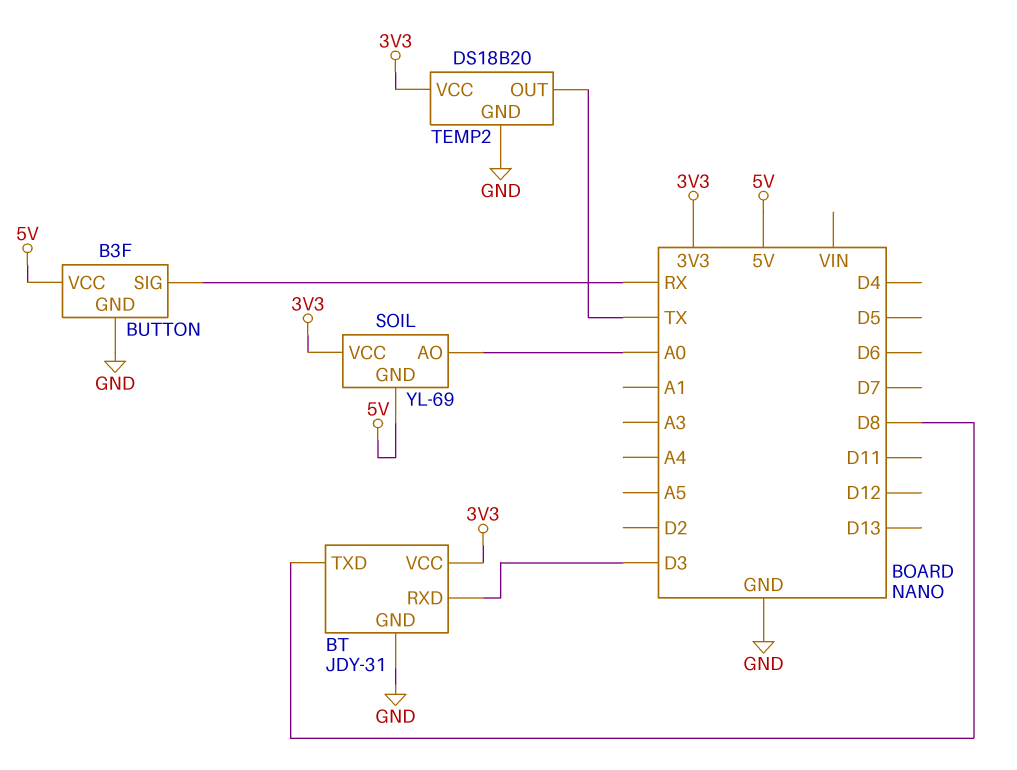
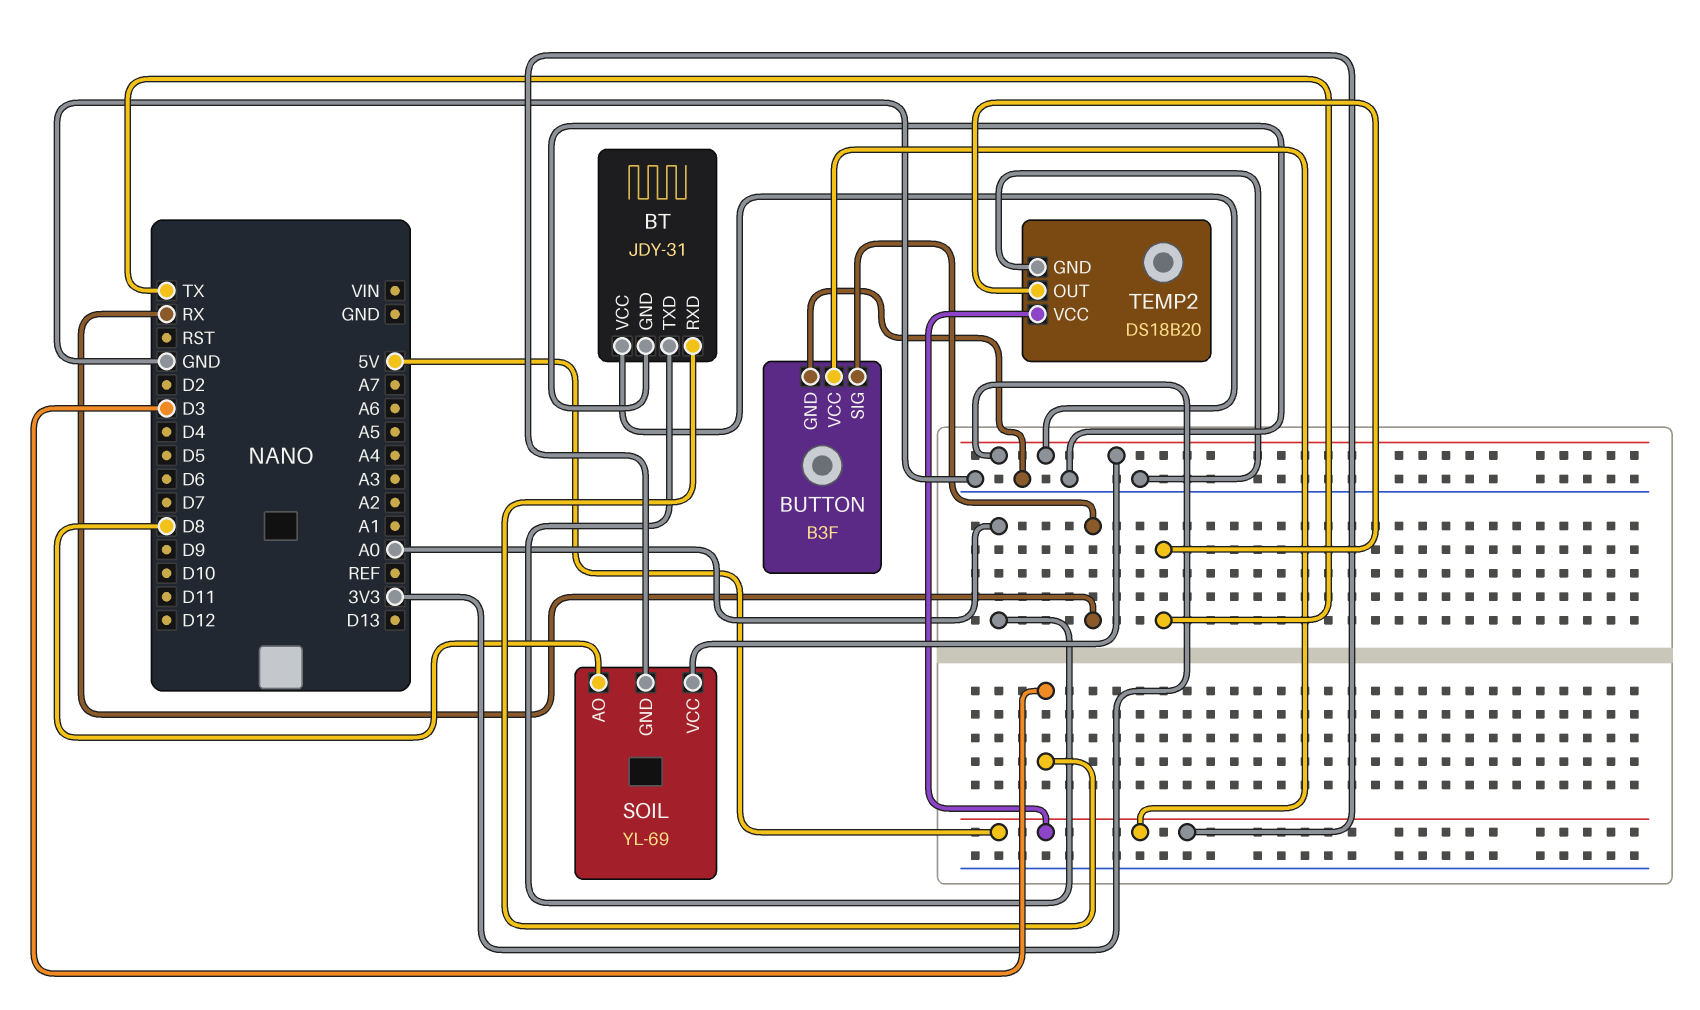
BT pin TXD: D8 -> A0
SOIL pin AO: A0 -> D8
TEMP2 pin VCC: 3V3 -> 5V

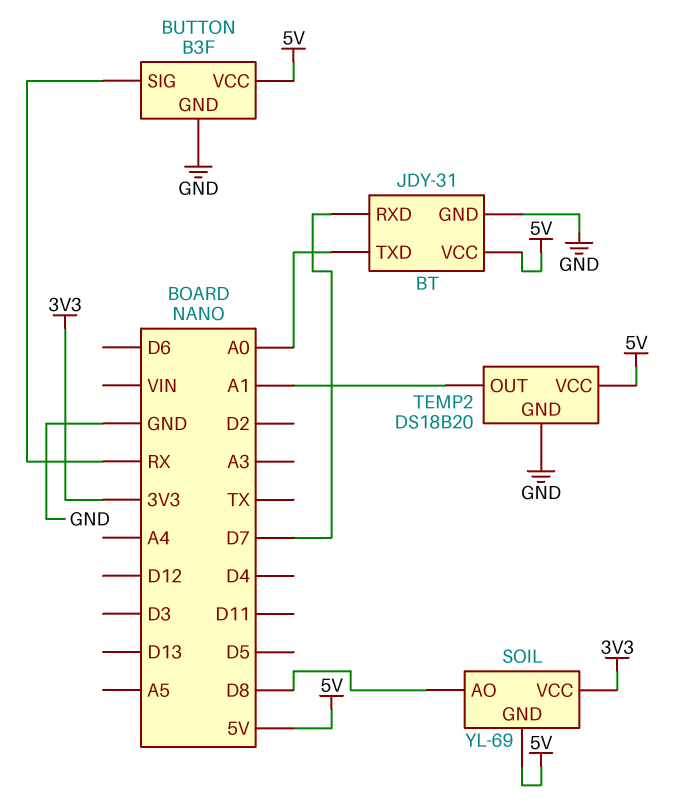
BT pin RXD: D3 -> D7
BT pin VCC: 3V3 -> 5V
TEMP2 pin OUT: TX -> A1

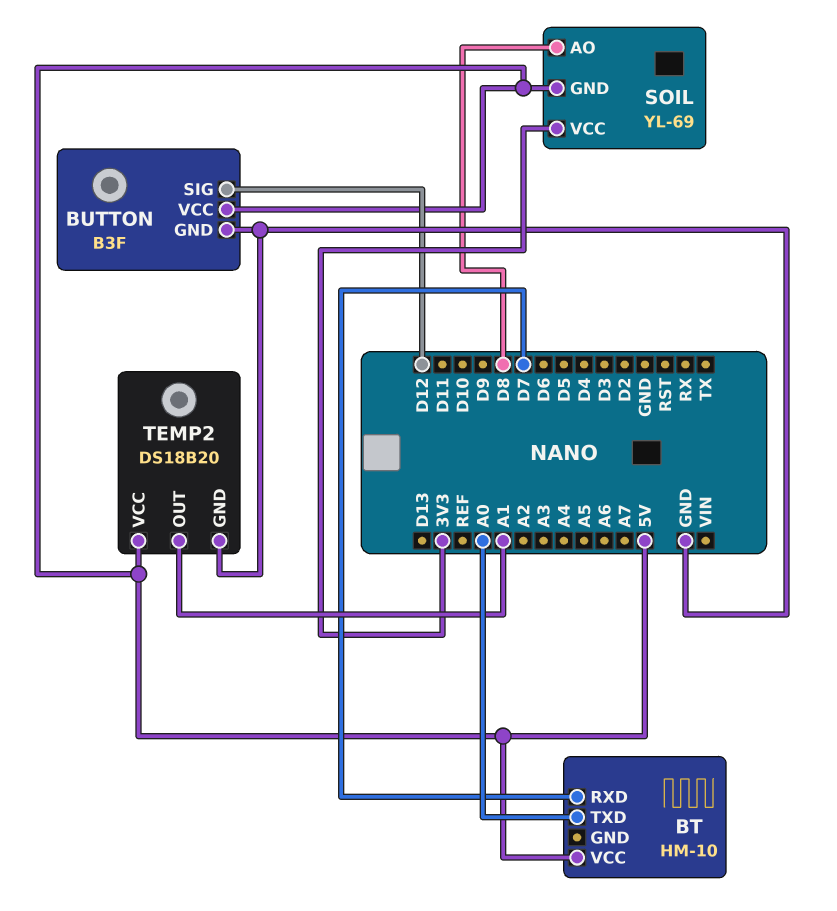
BT: JDY-31 -> HM-10
BT pin GND: GND -> none
BUTTON pin SIG: RX -> D12

